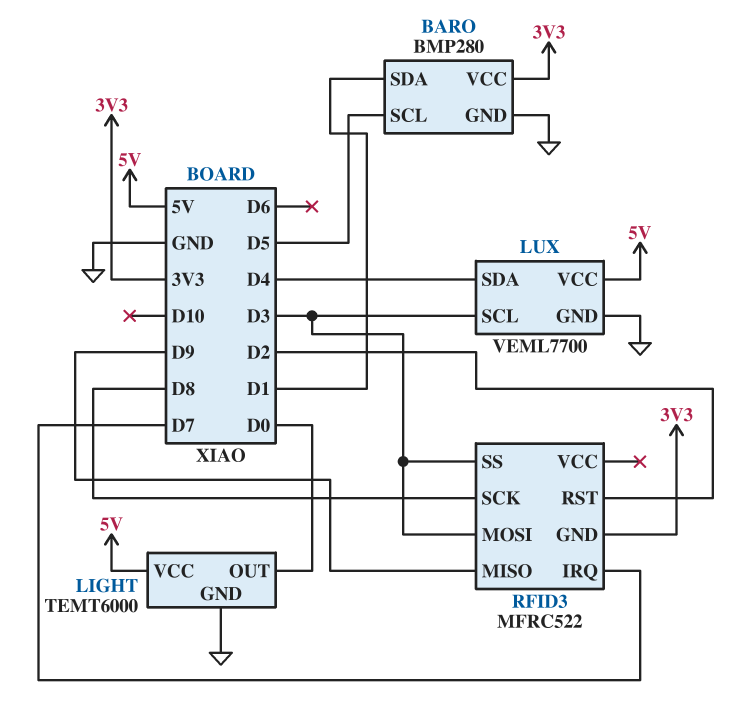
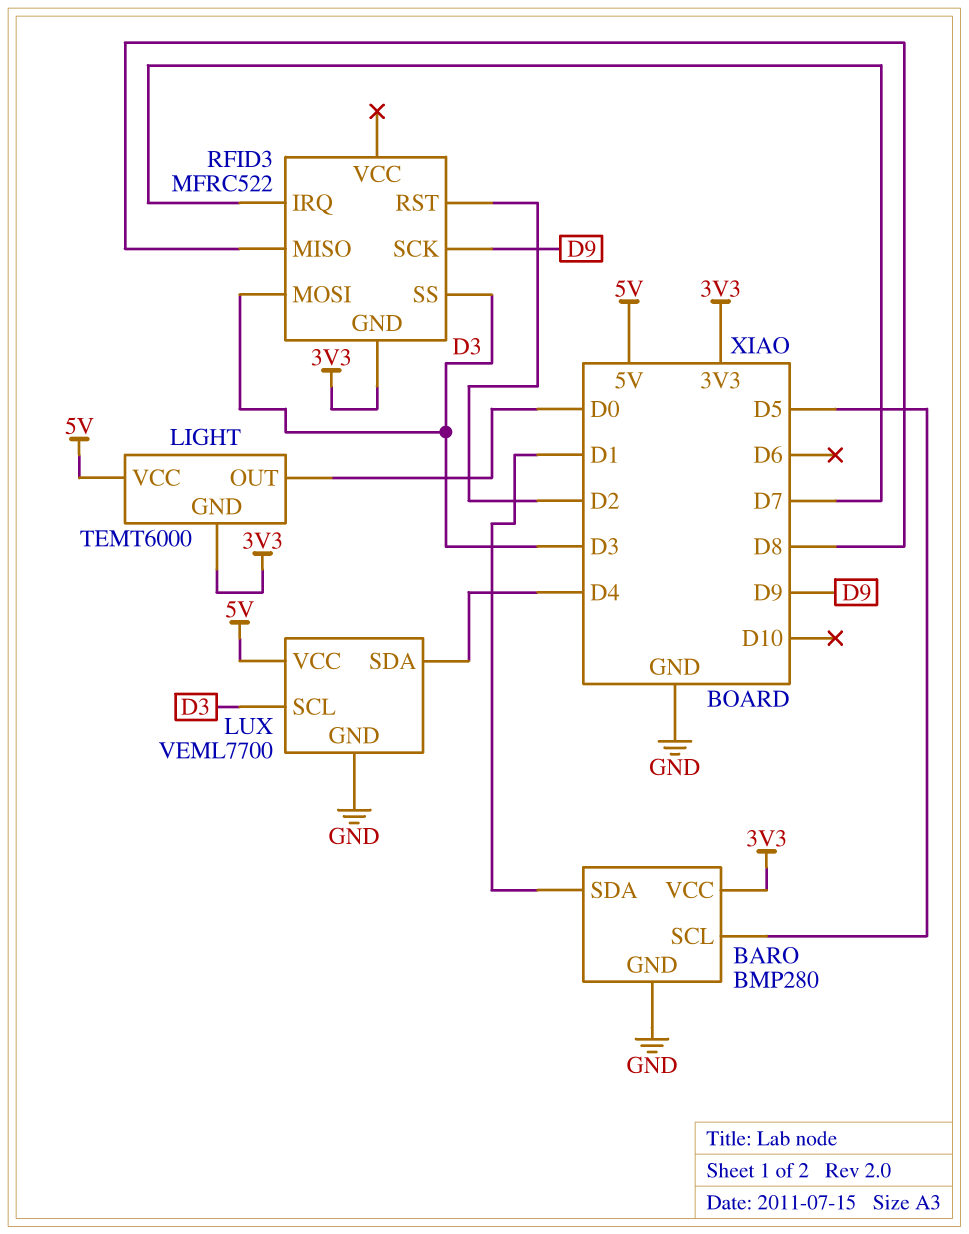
LIGHT pin GND: GND -> 3V3
RFID3 pin MISO: D9 -> D8
RFID3 pin SCK: D8 -> D9

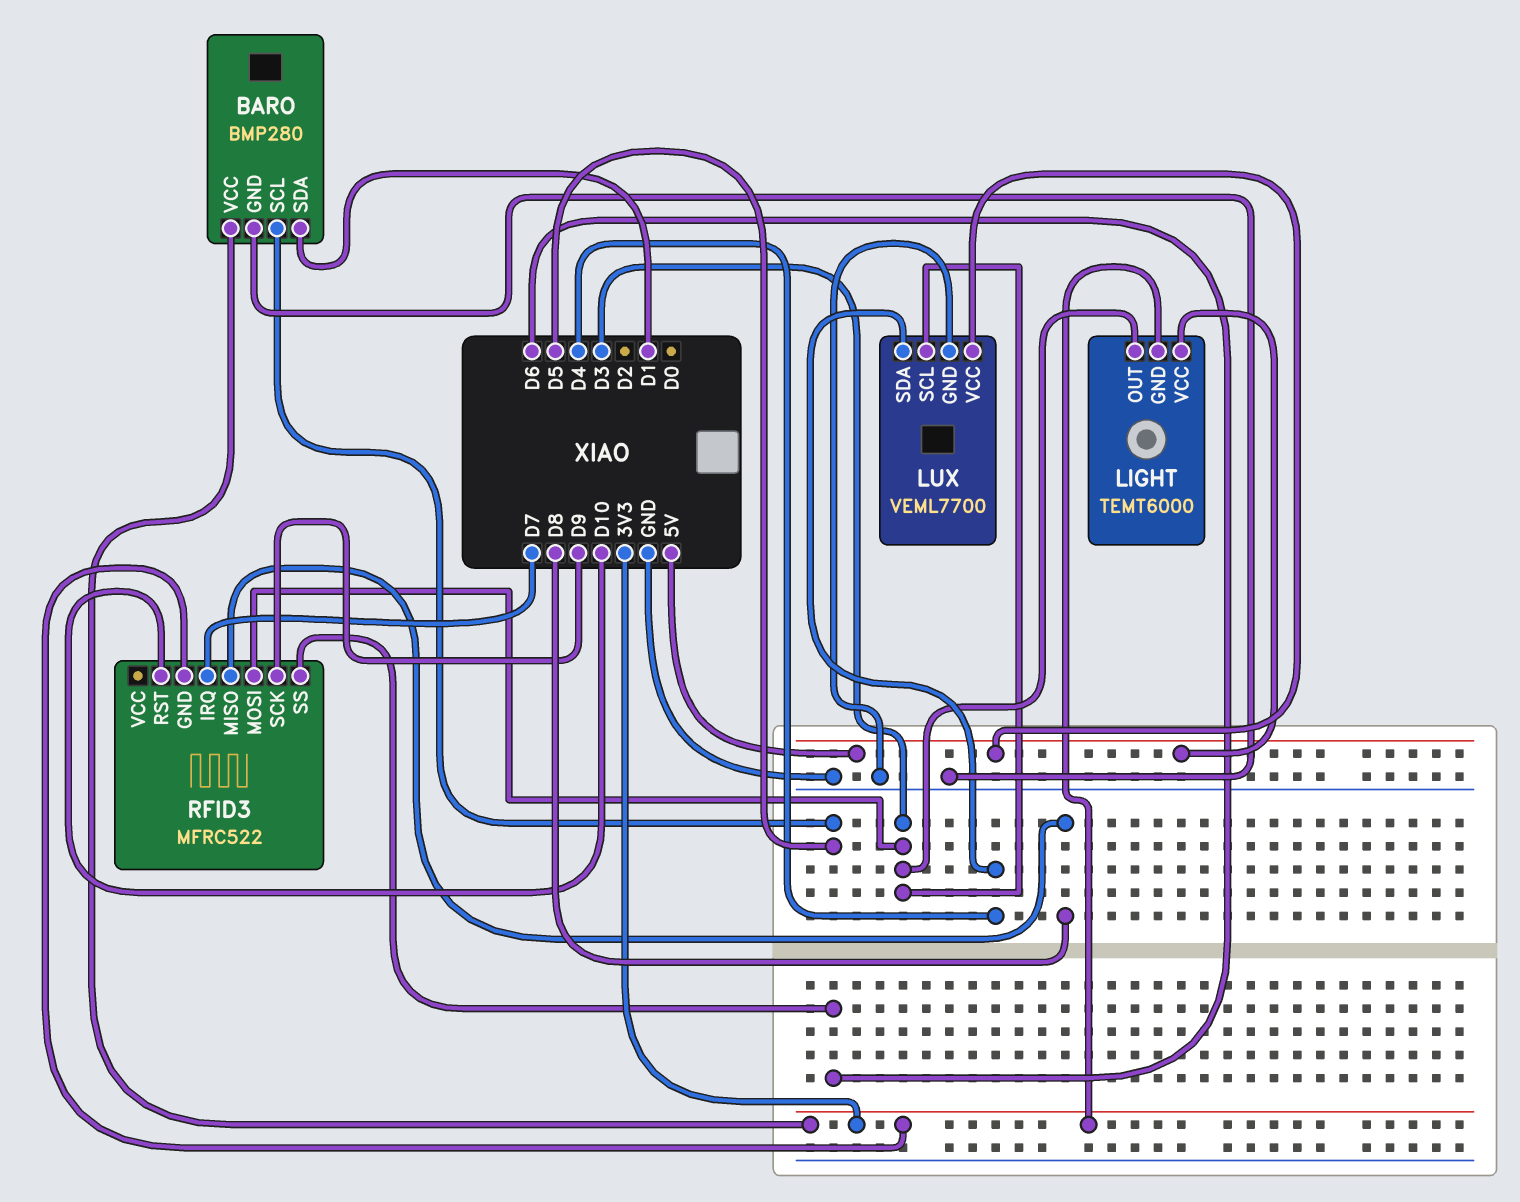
LIGHT pin OUT: D0 -> D3
RFID3 pin RST: D2 -> D10
RFID3 pin SS: D3 -> D6

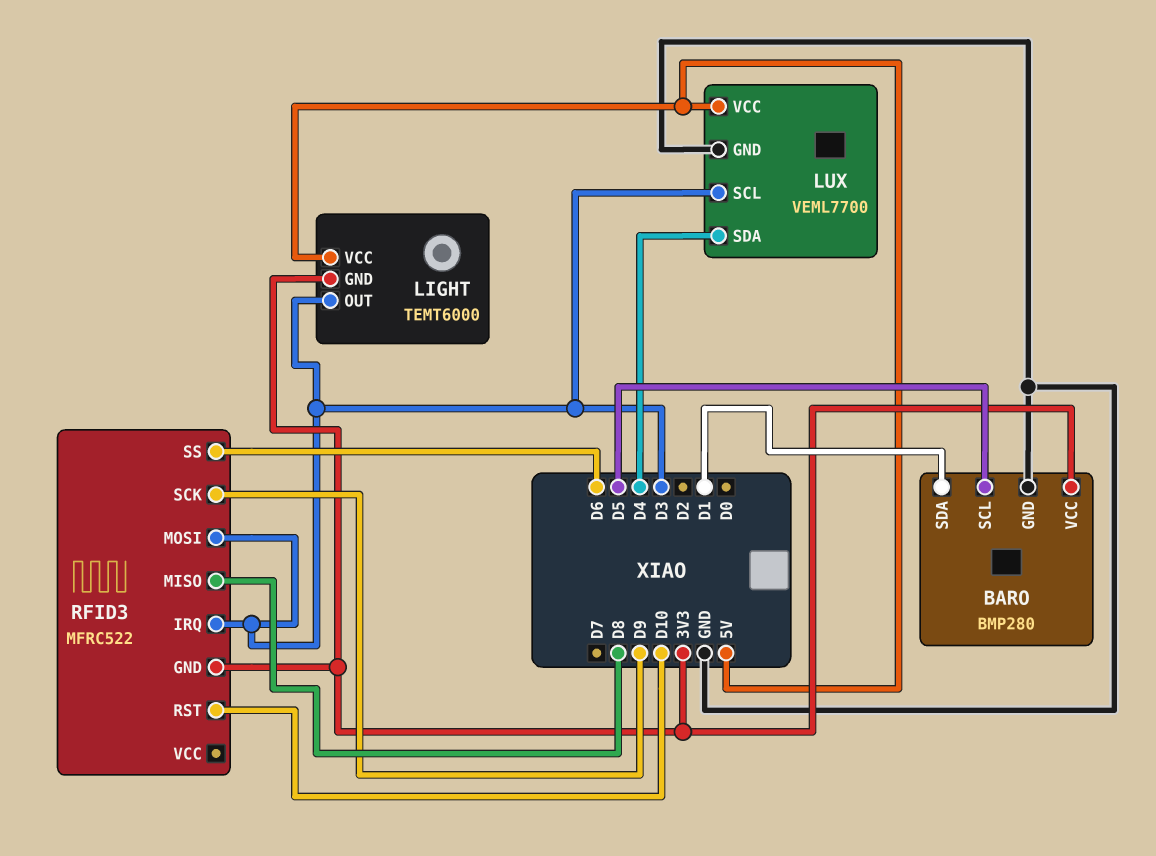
RFID3 pin IRQ: D7 -> D3

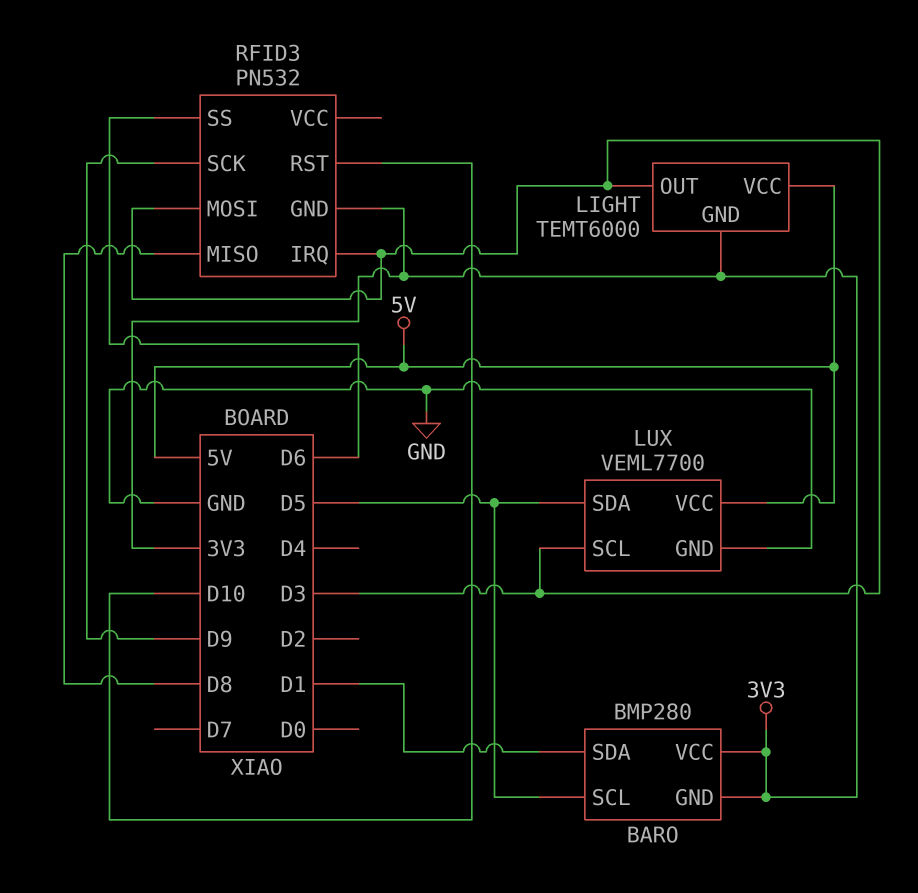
BARO pin GND: GND -> 3V3
LUX pin SDA: D4 -> D5
RFID3: MFRC522 -> PN532

